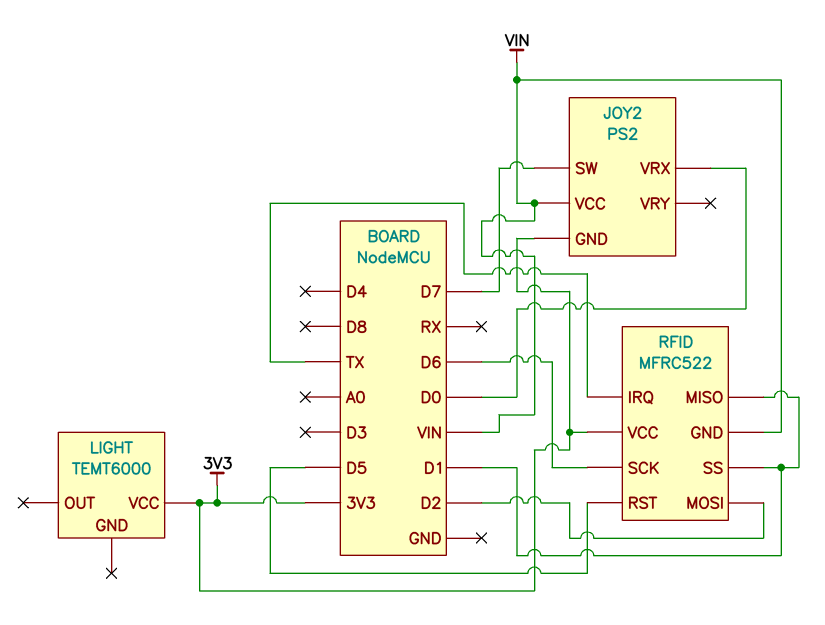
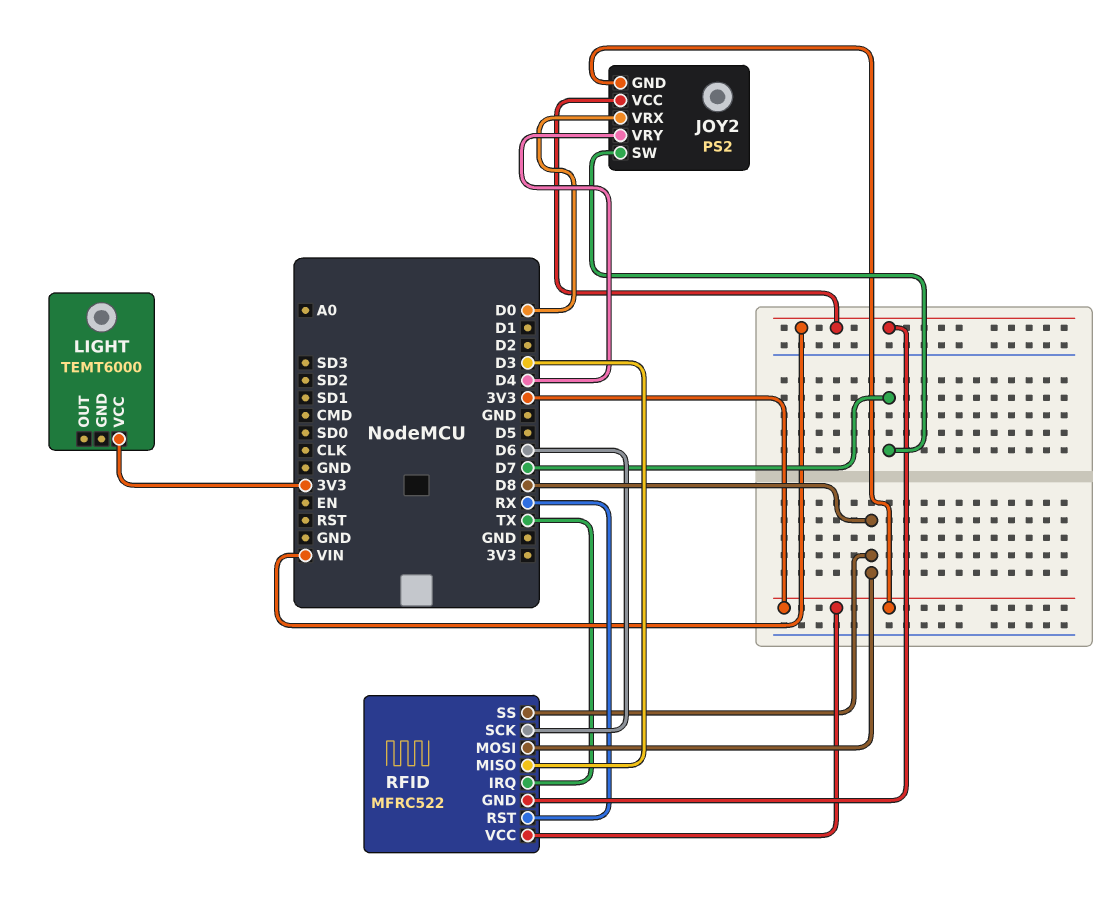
JOY2 pin VRY: none -> D4
RFID pin MISO: D1 -> D3
RFID pin MOSI: D2 -> D8
RFID pin RST: D5 -> RX
RFID pin SS: D1 -> D8

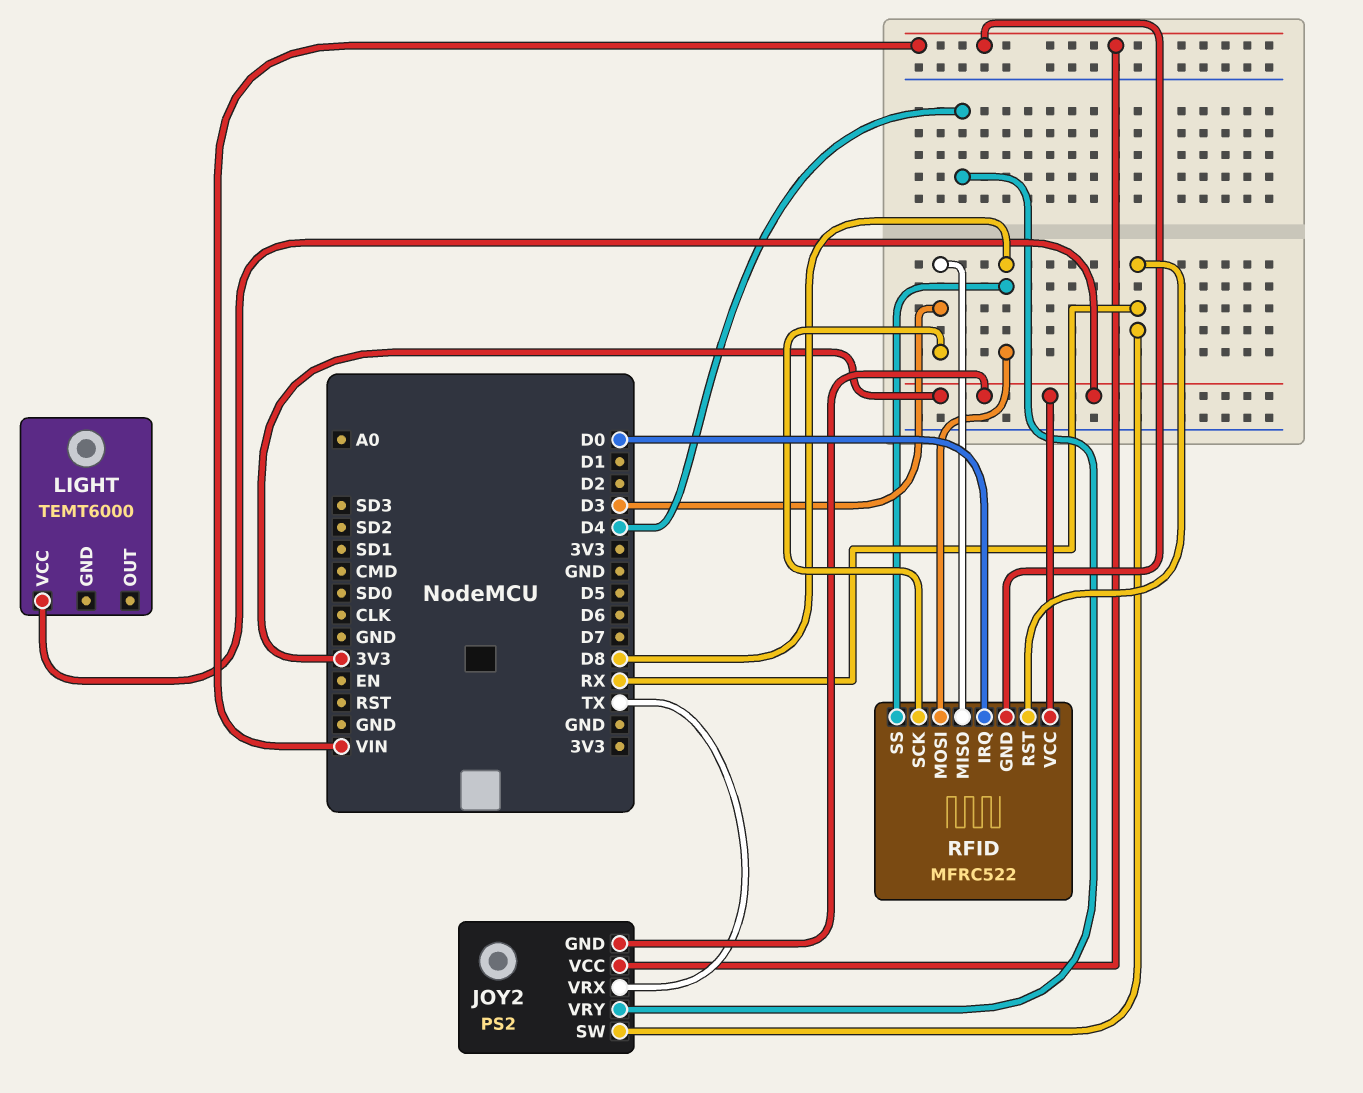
JOY2 pin SW: D7 -> RX
JOY2 pin VRX: D0 -> TX
RFID pin IRQ: TX -> D0
RFID pin SCK: D6 -> D3

